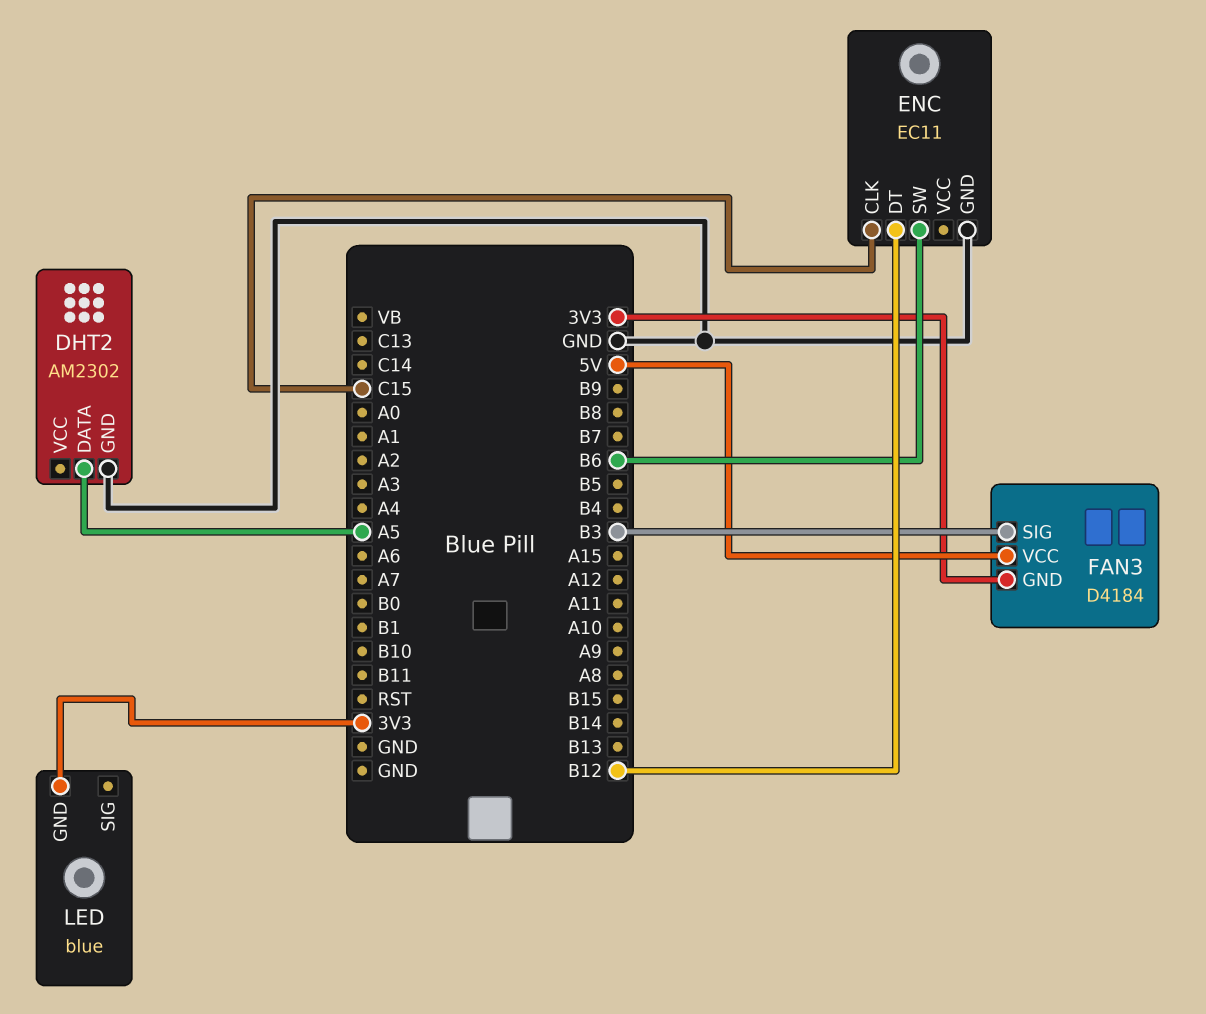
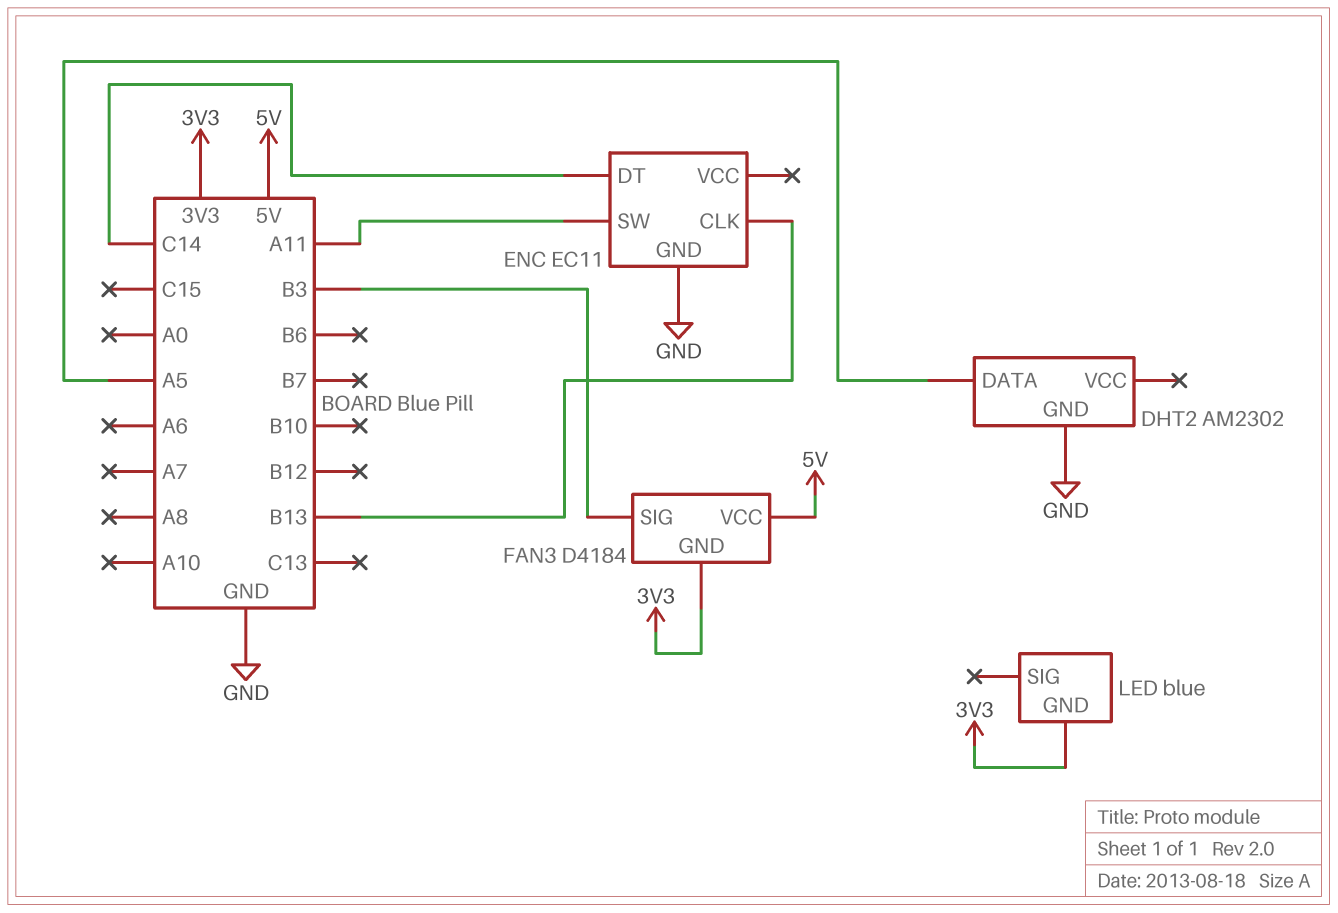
ENC pin CLK: C15 -> B13
ENC pin DT: B12 -> C14
ENC pin SW: B6 -> A11

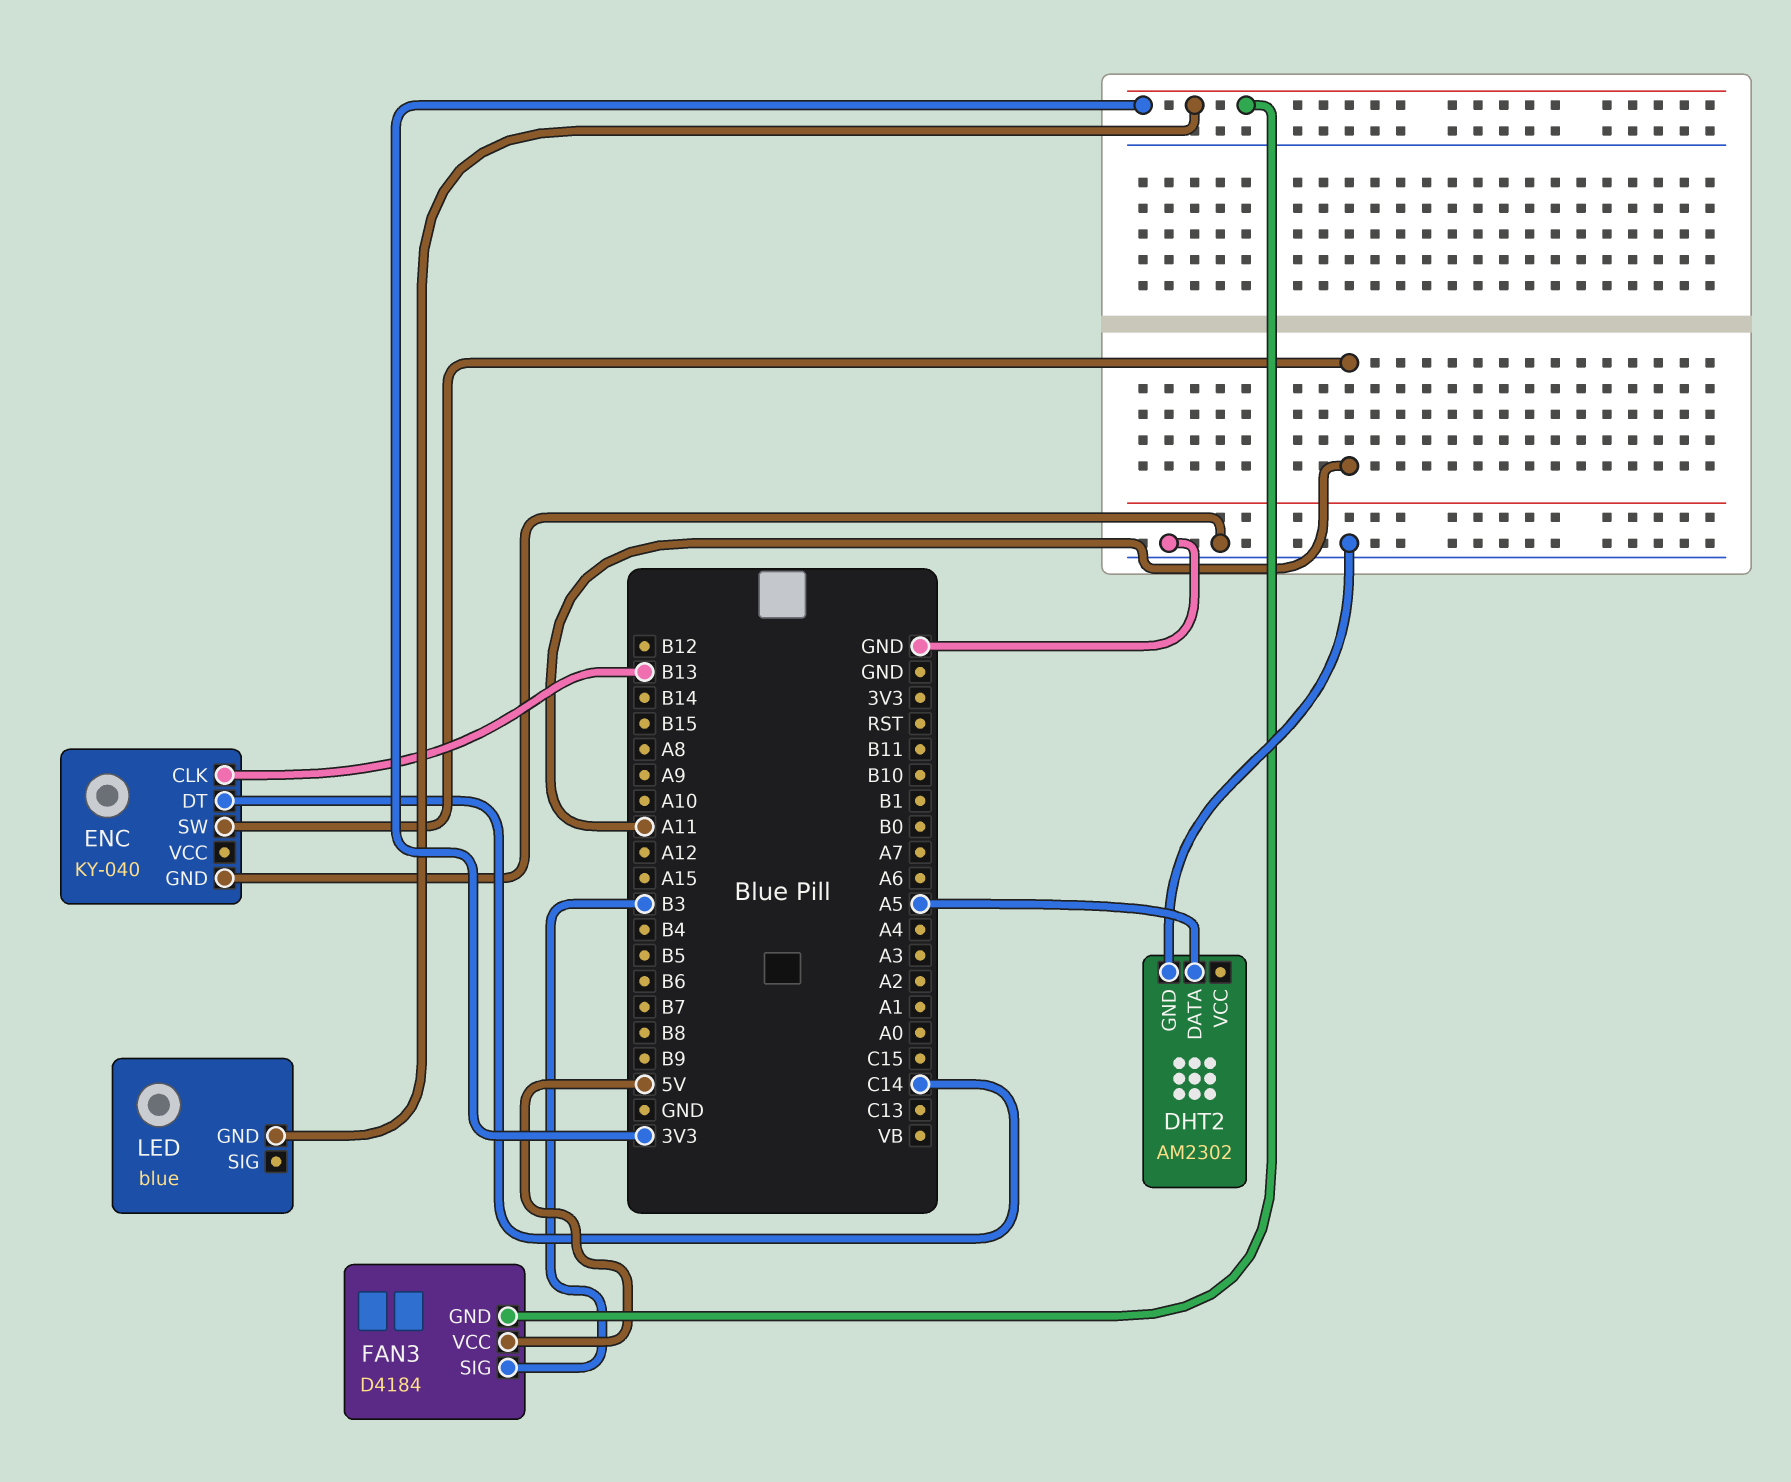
ENC: EC11 -> KY-040

